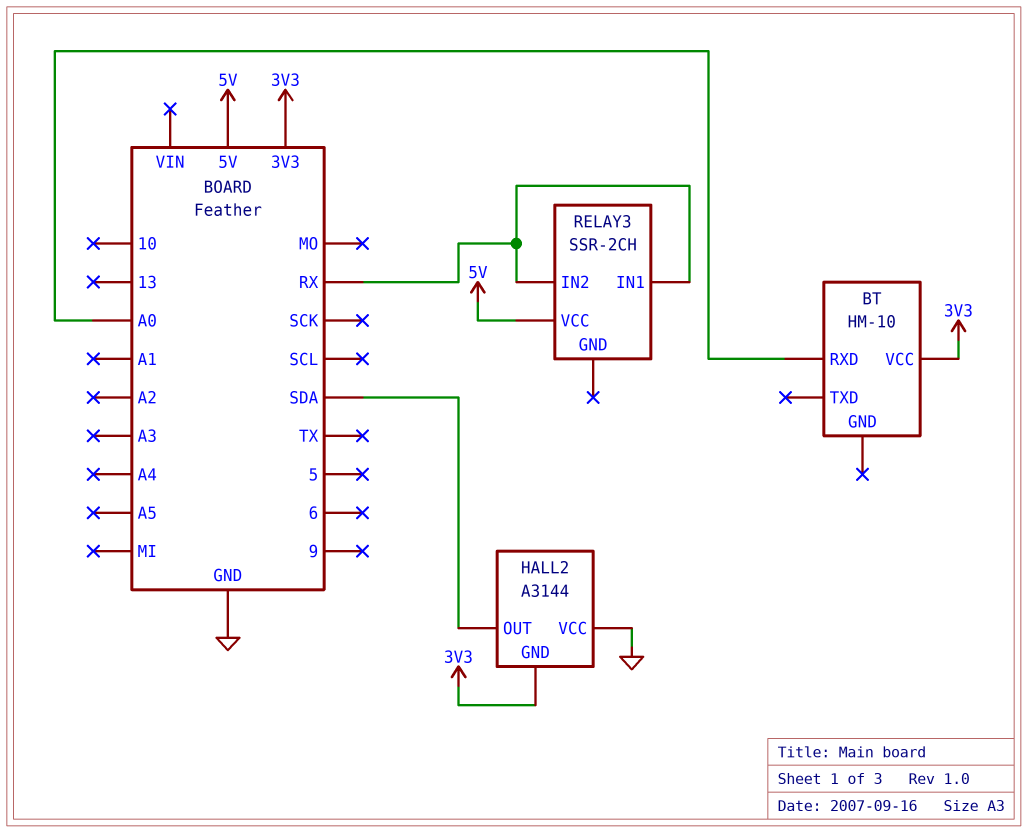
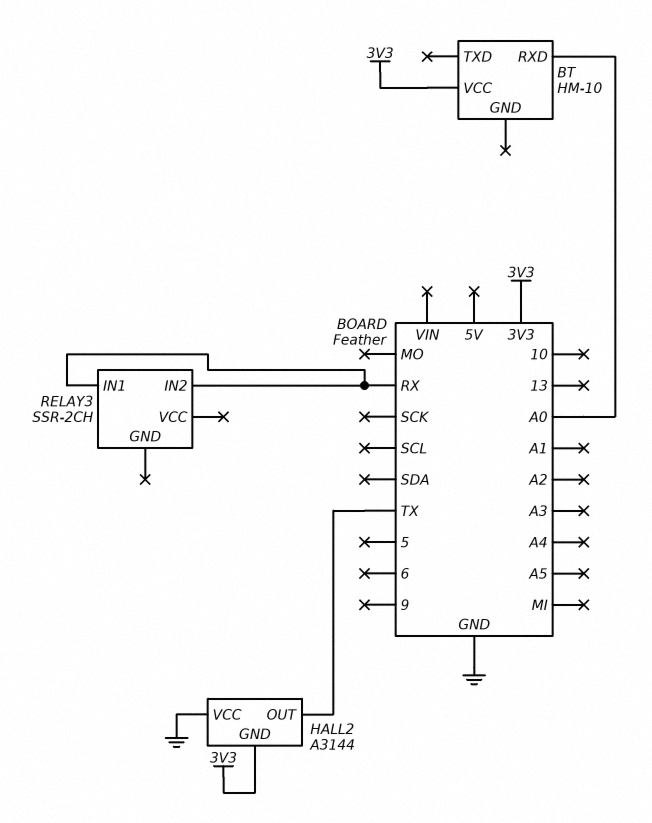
HALL2 pin OUT: SDA -> TX
RELAY3 pin VCC: 5V -> none

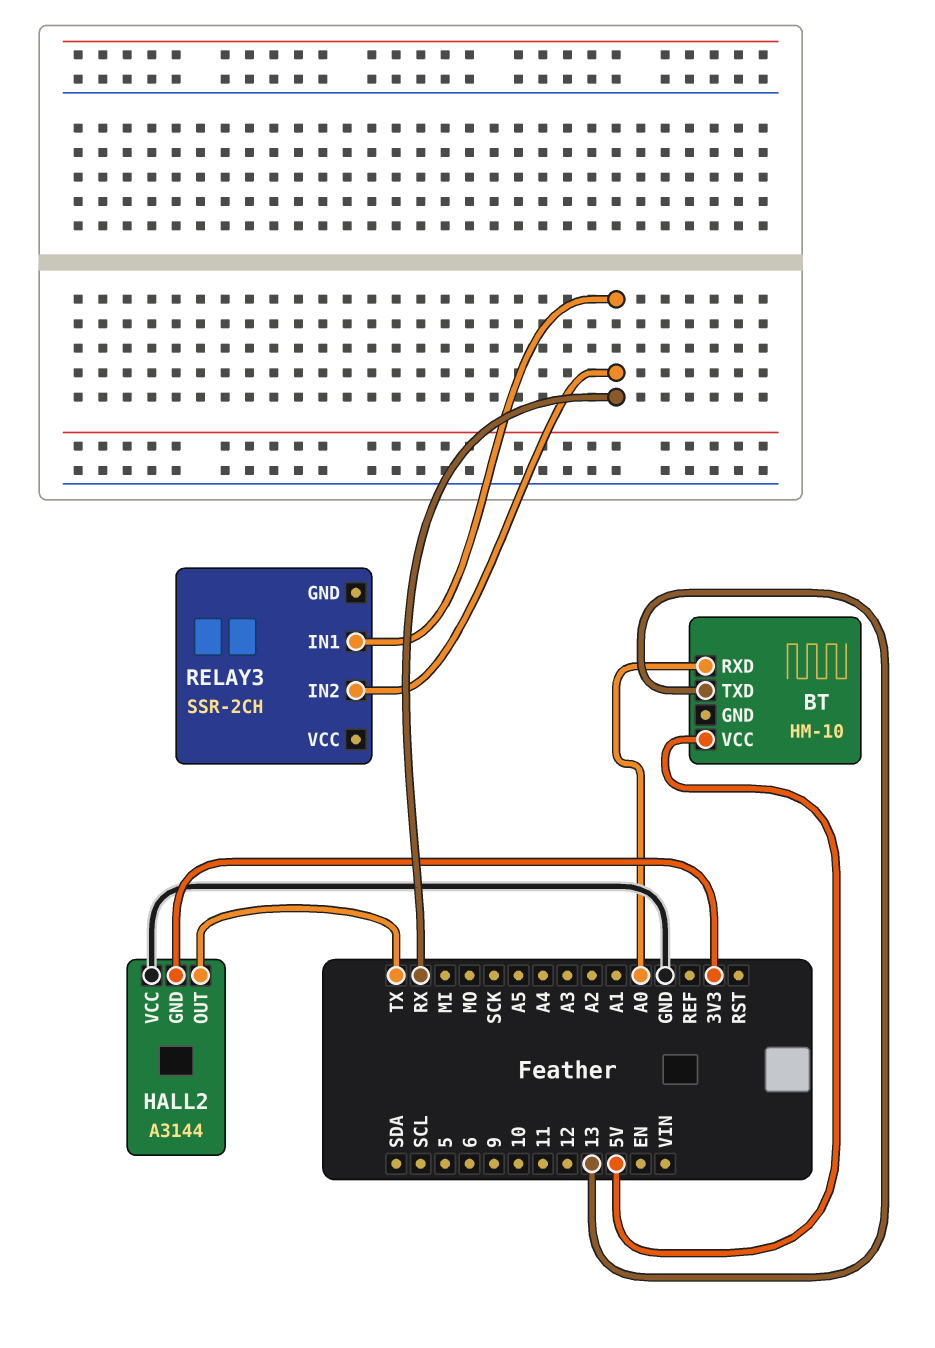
BT pin TXD: none -> 13
BT pin VCC: 3V3 -> 5V

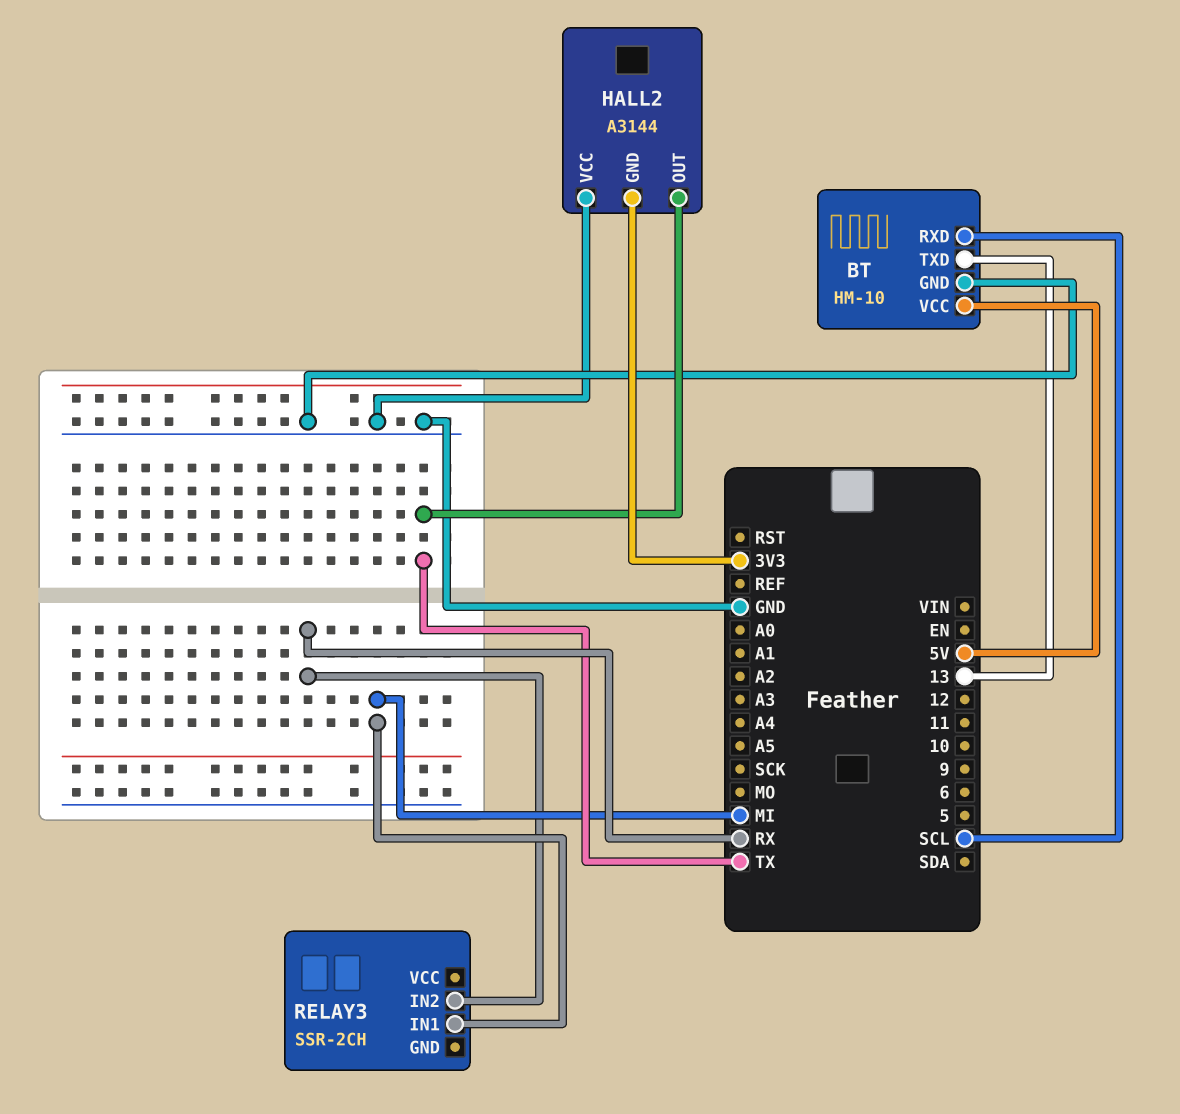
BT pin GND: none -> GND
BT pin RXD: A0 -> SCL
RELAY3 pin IN1: RX -> MI

